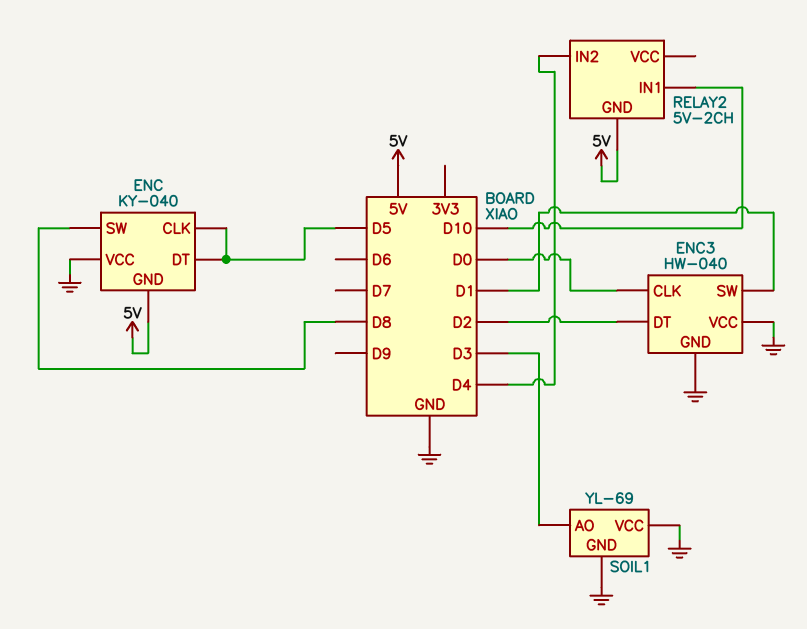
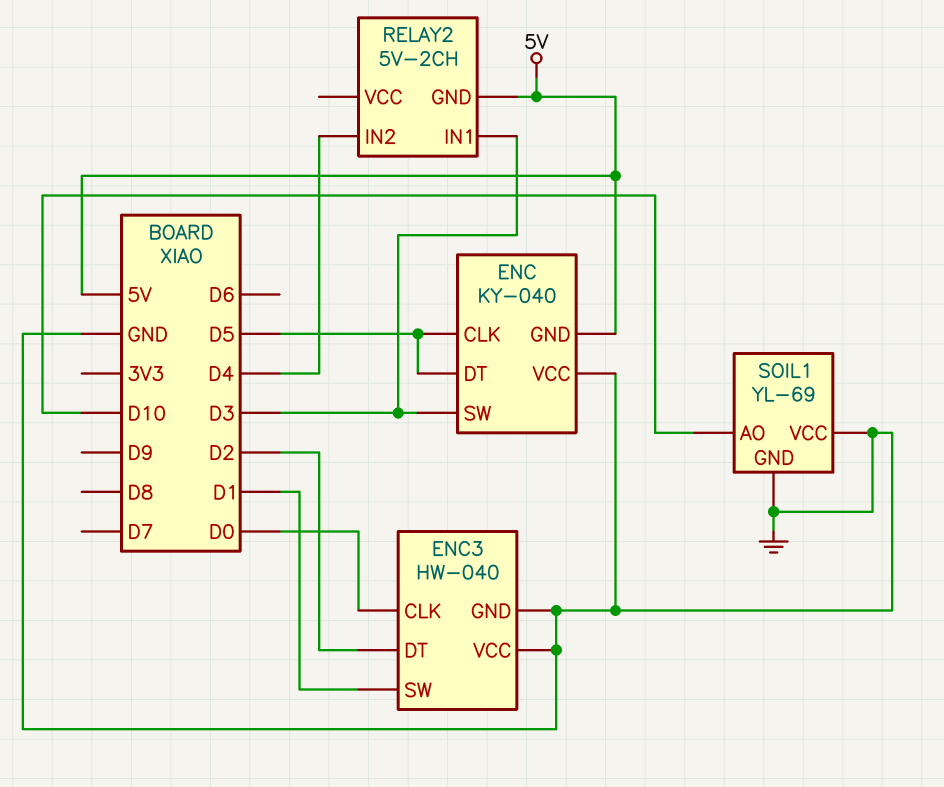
ENC pin SW: D8 -> D3
RELAY2 pin IN1: D10 -> D3
SOIL1 pin AO: D3 -> D10

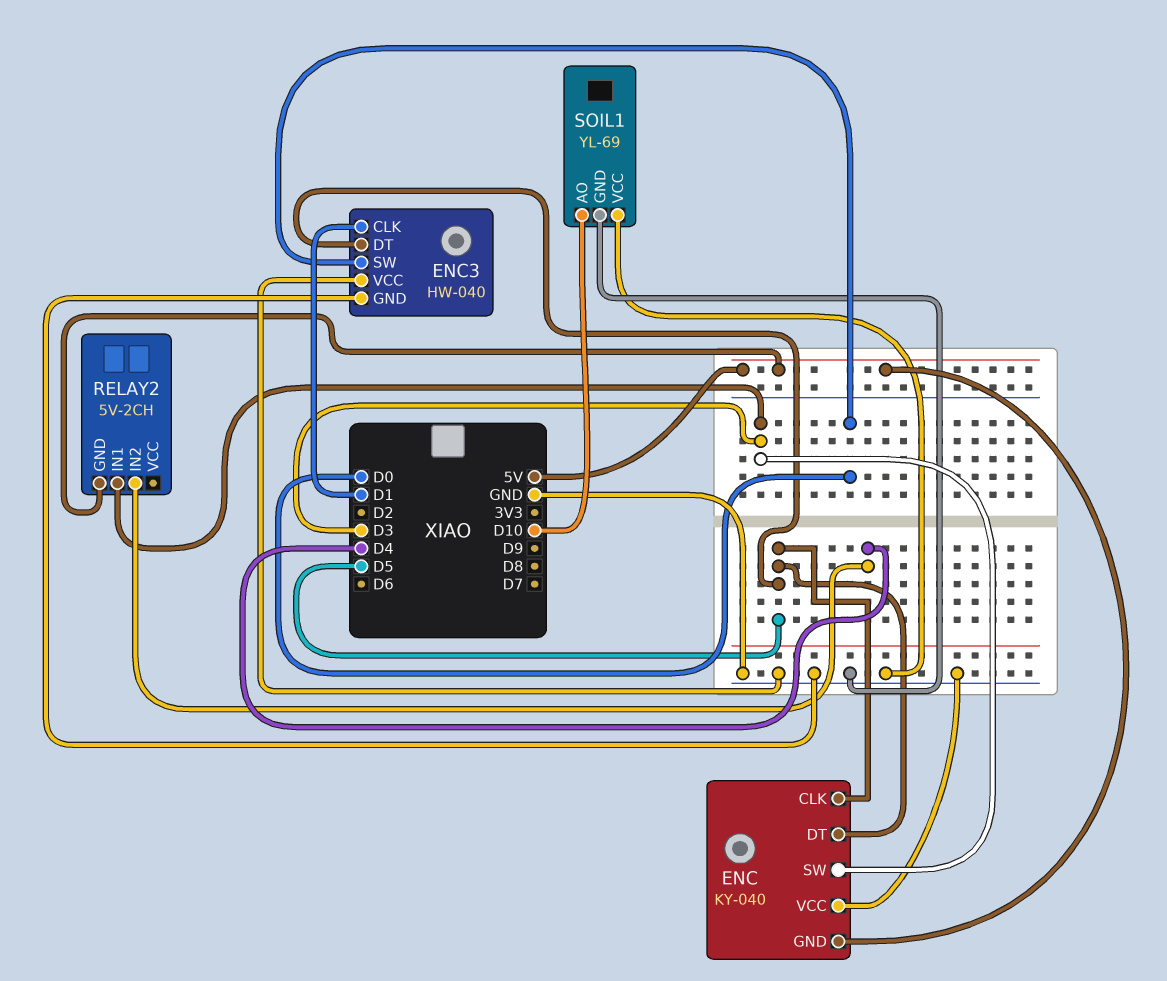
ENC3 pin CLK: D0 -> D1
ENC3 pin DT: D2 -> D5
ENC3 pin SW: D1 -> D0

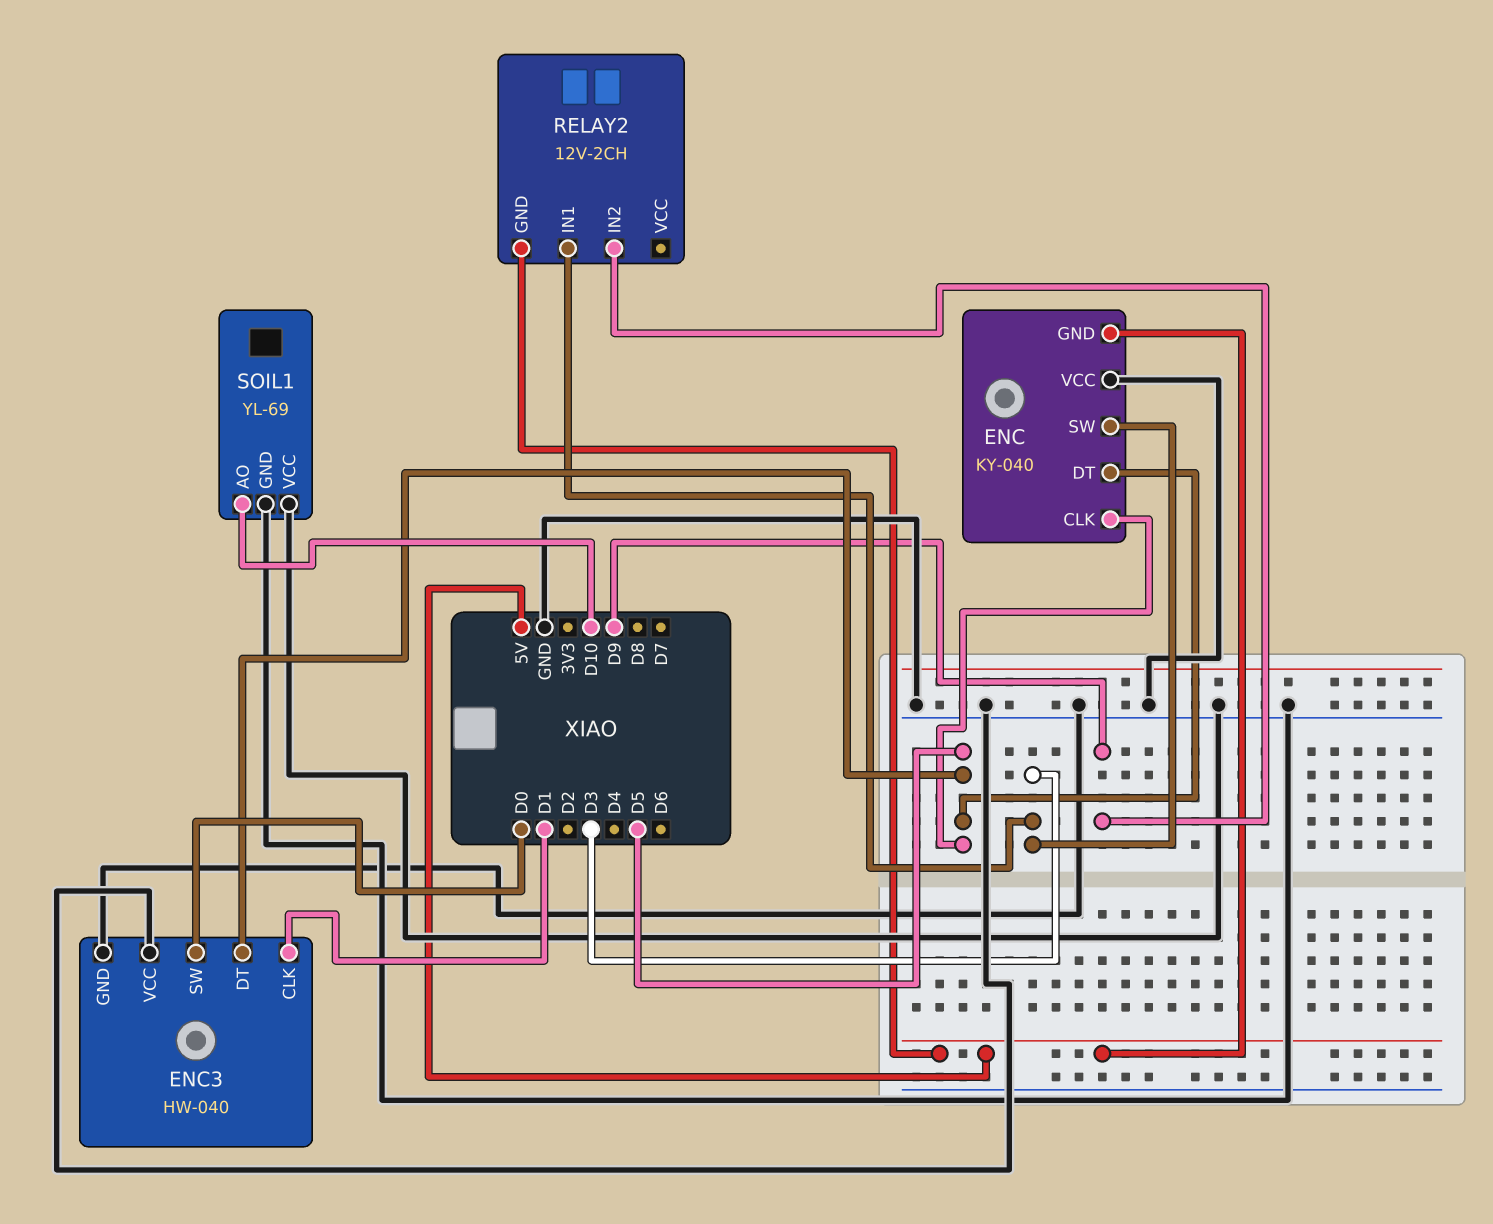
RELAY2: 5V-2CH -> 12V-2CH
RELAY2 pin IN2: D4 -> D9

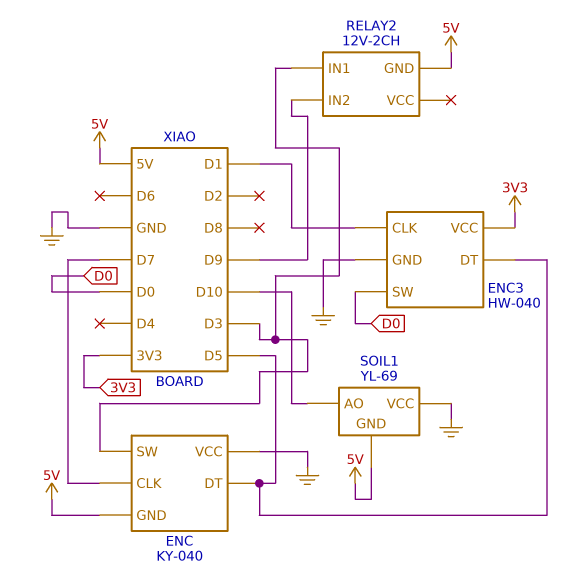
ENC pin CLK: D5 -> D7
ENC3 pin VCC: GND -> 3V3
SOIL1 pin GND: GND -> 5V

